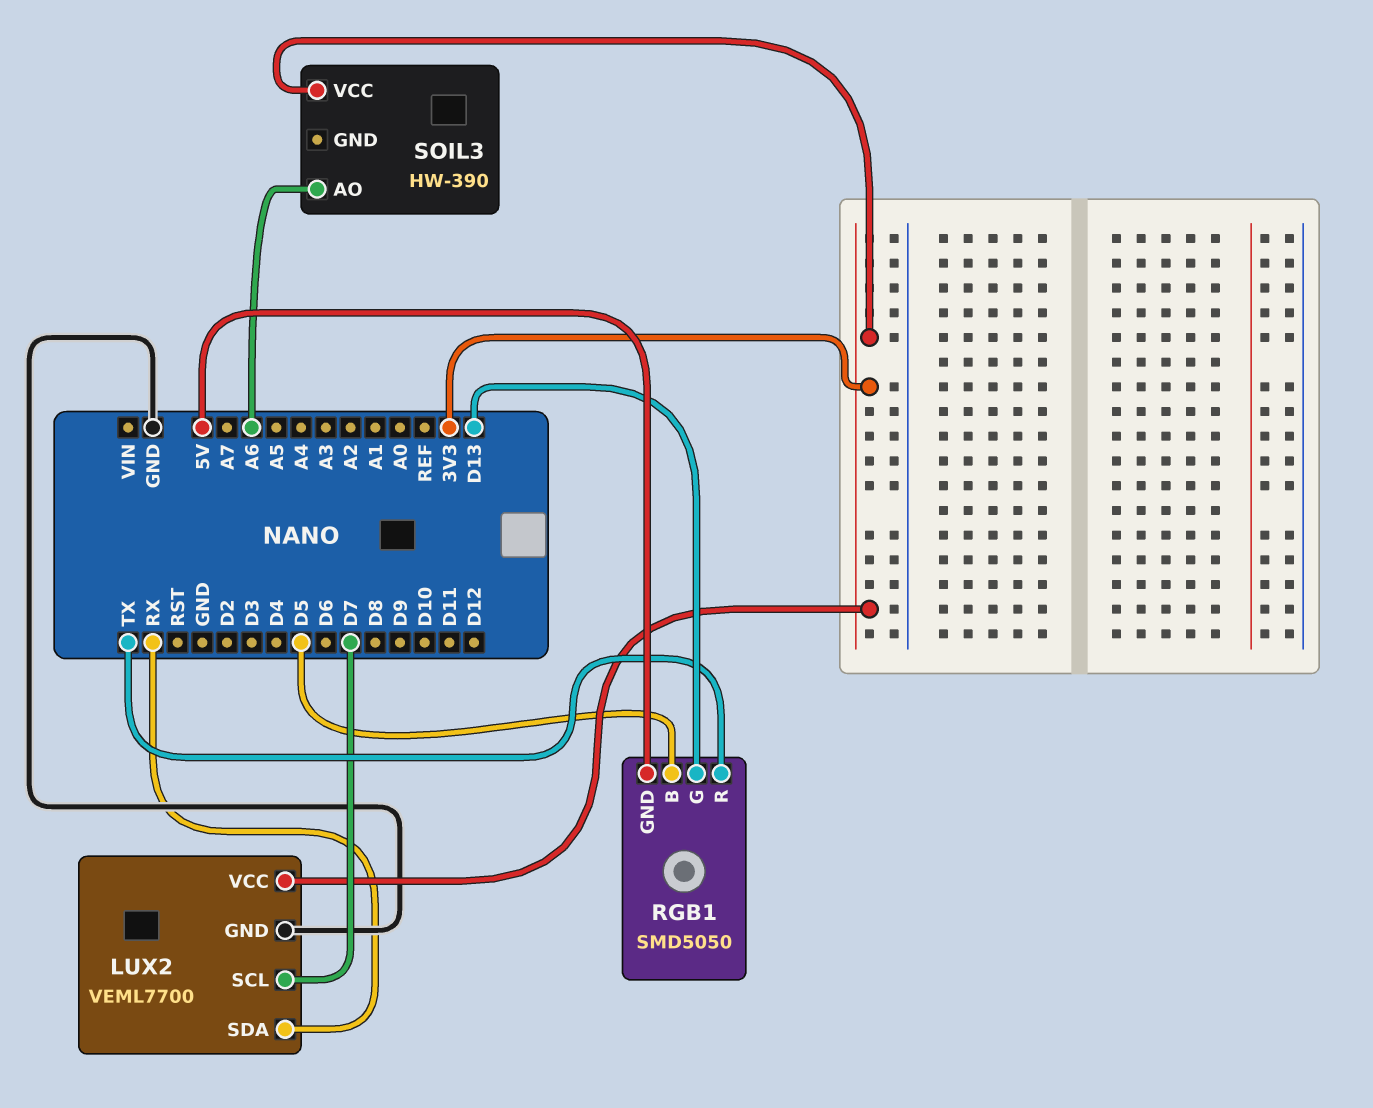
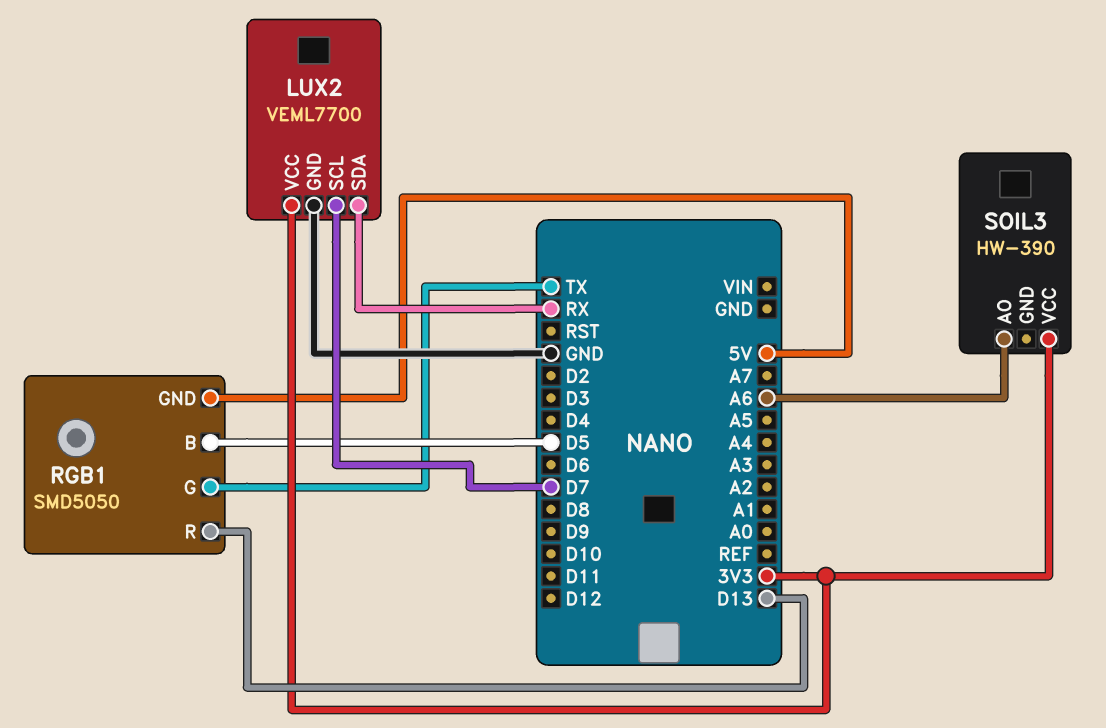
RGB1 pin G: D13 -> TX
RGB1 pin R: TX -> D13

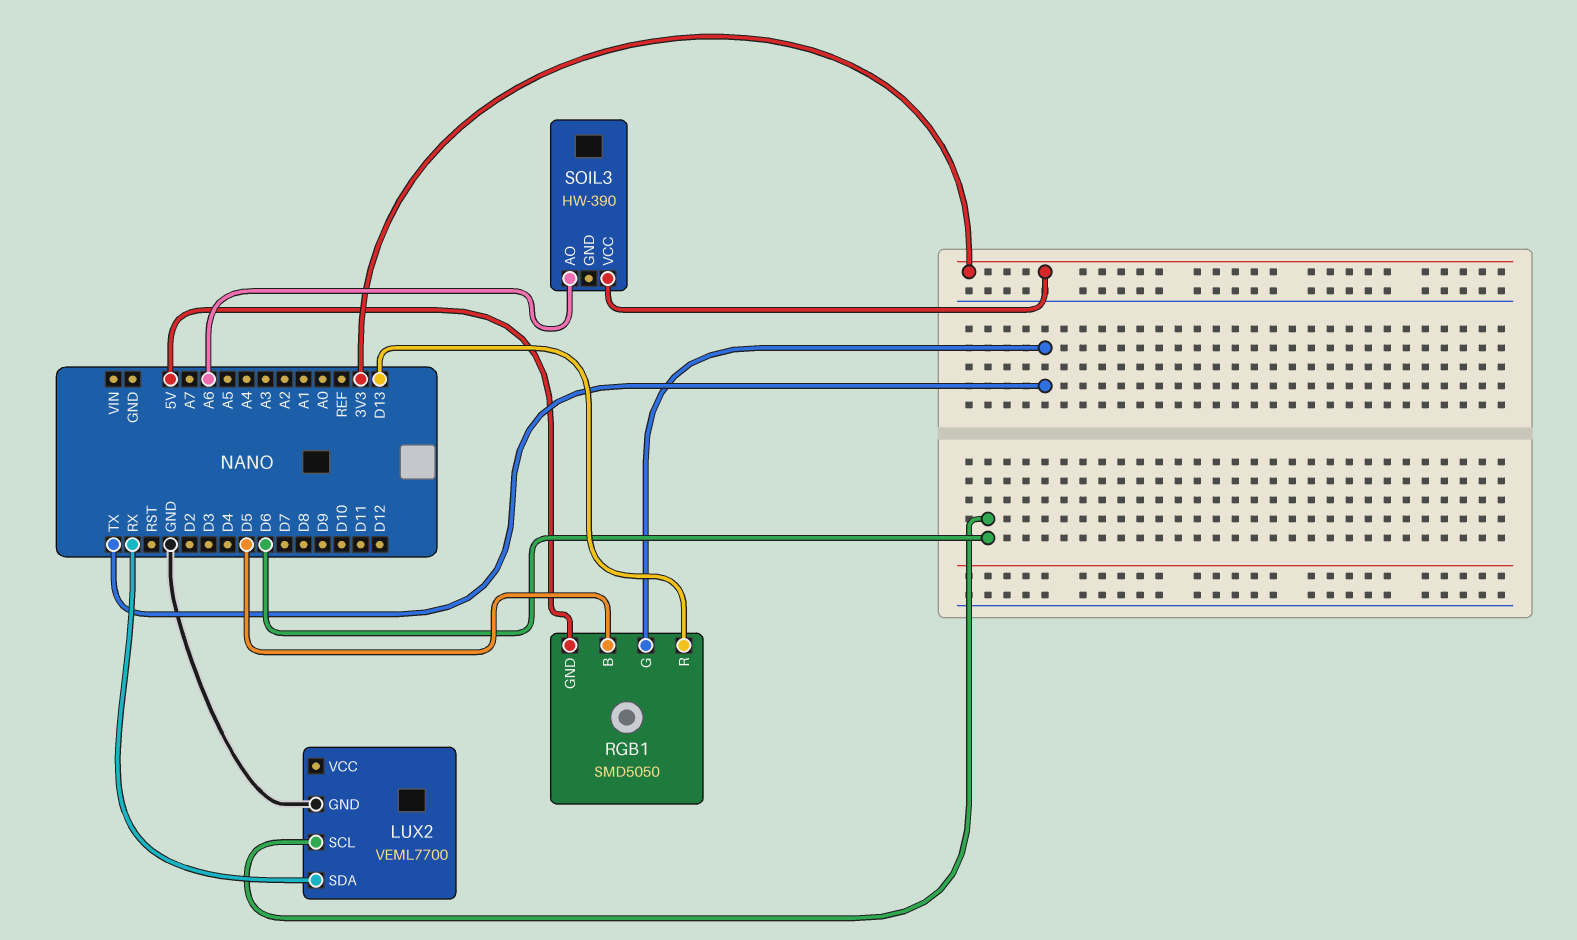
LUX2 pin SCL: D7 -> D6
LUX2 pin VCC: 3V3 -> none

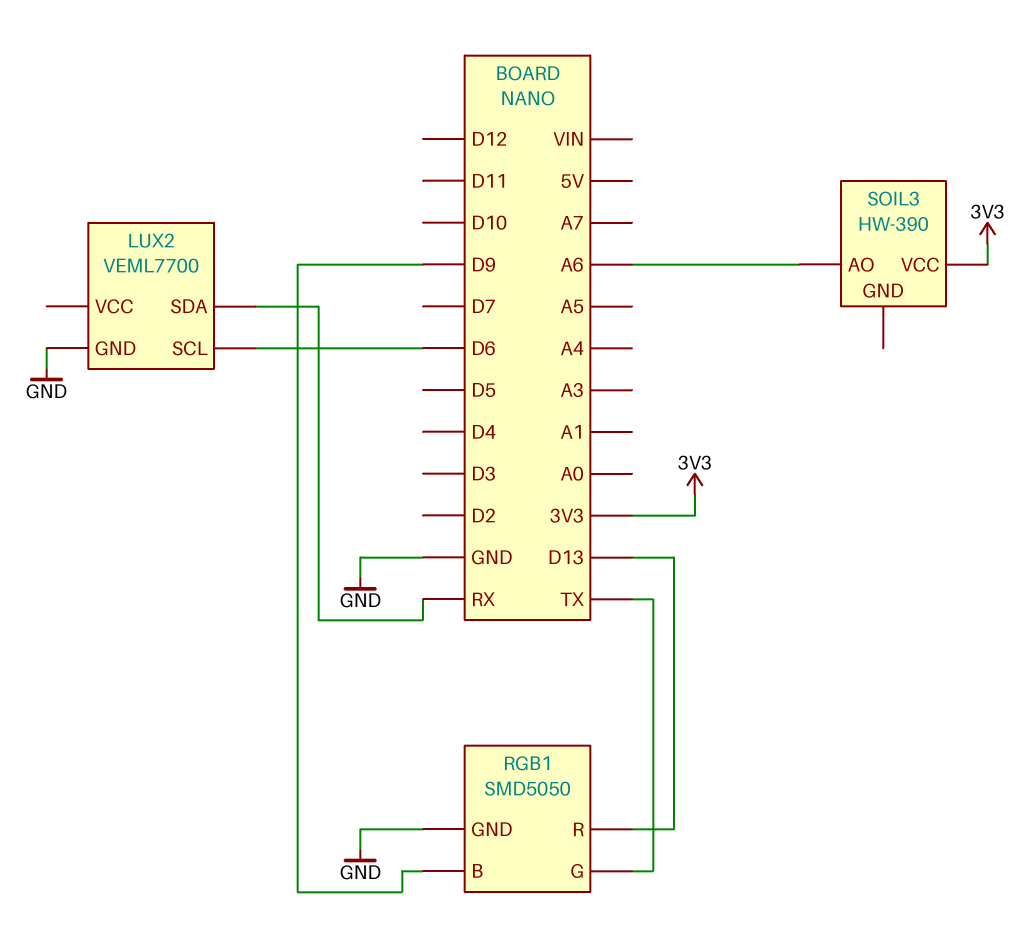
RGB1 pin B: D5 -> D9
RGB1 pin GND: 5V -> GND

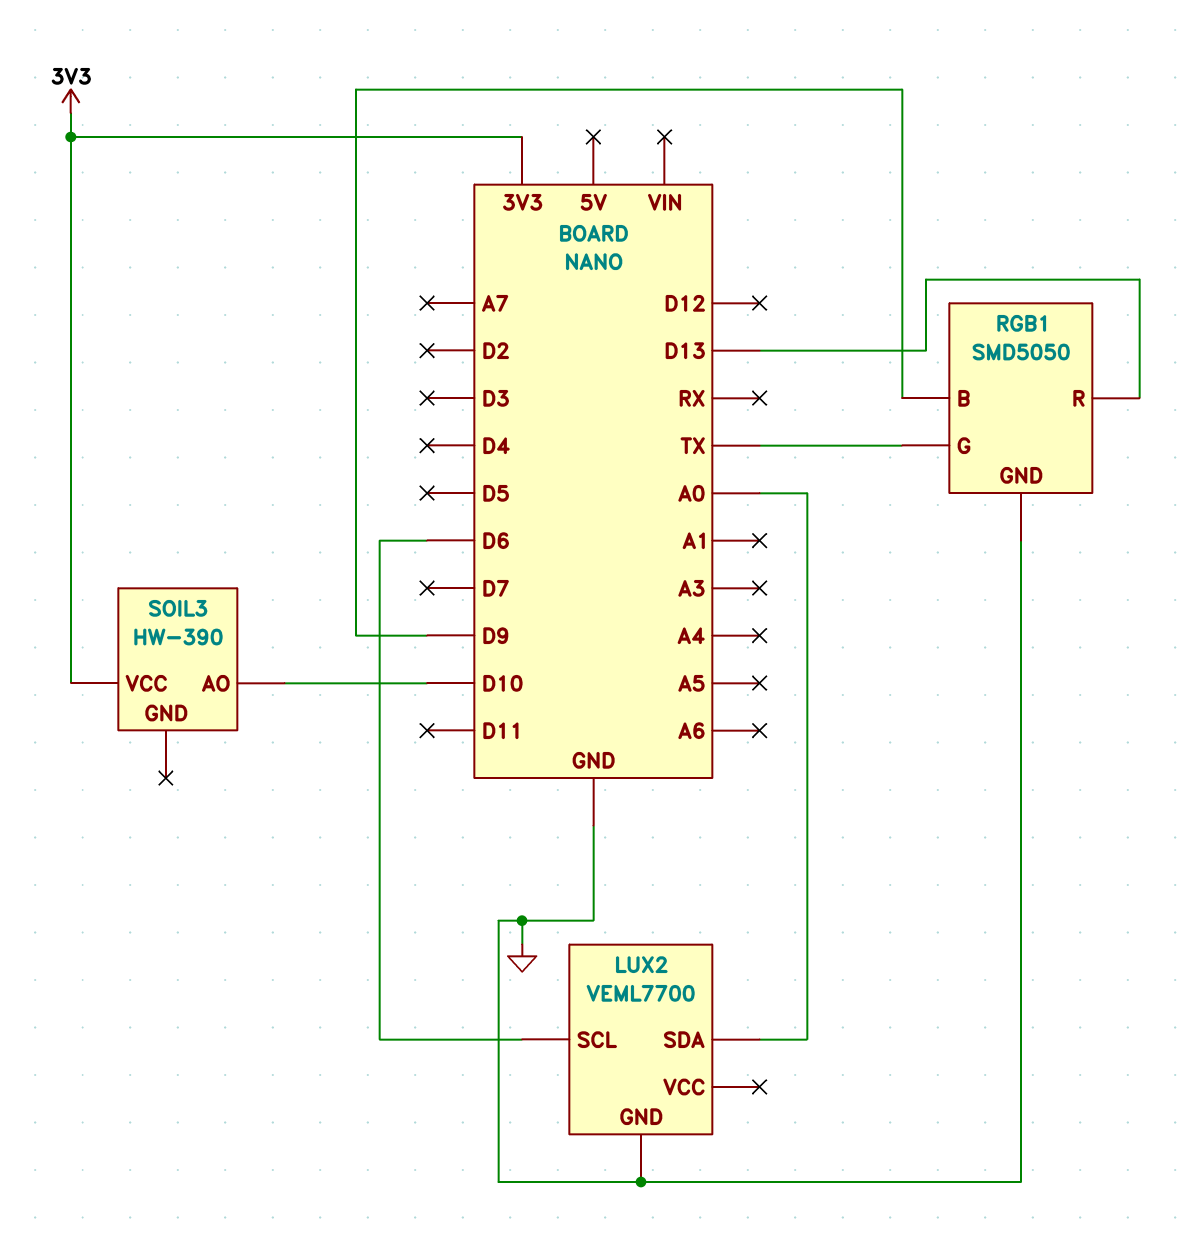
LUX2 pin SDA: RX -> A0
SOIL3 pin AO: A6 -> D10

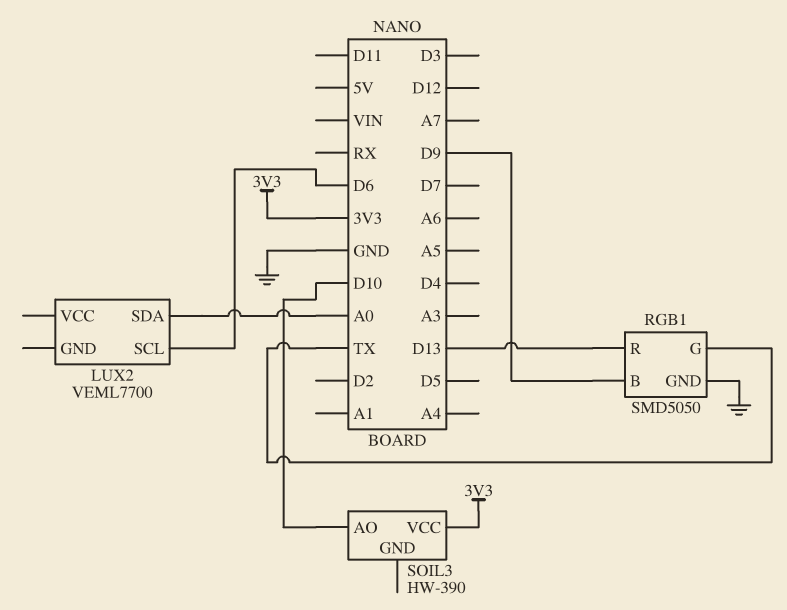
LUX2 pin GND: GND -> none

